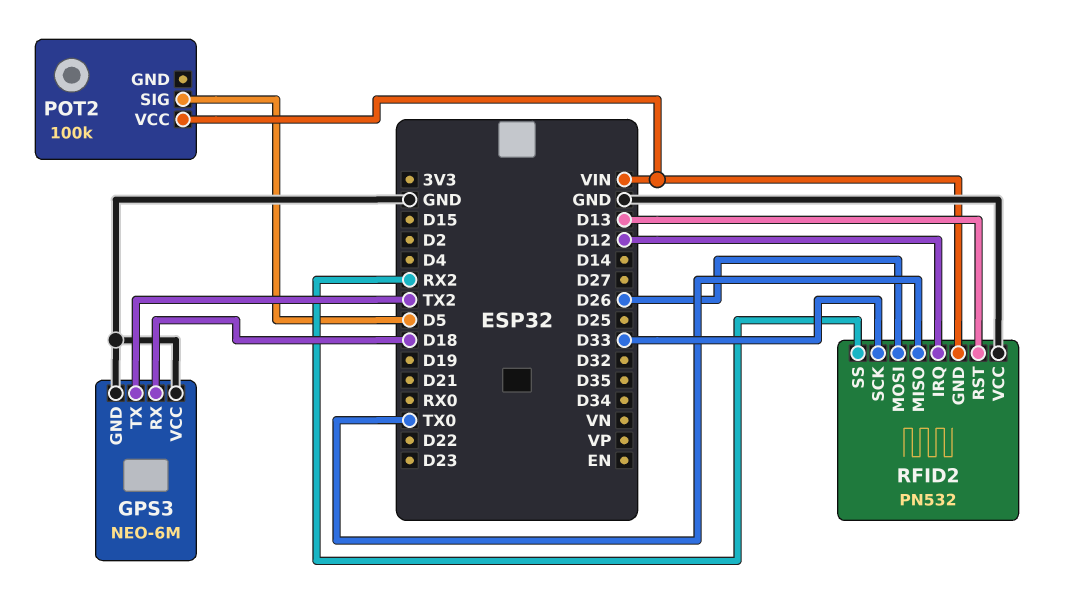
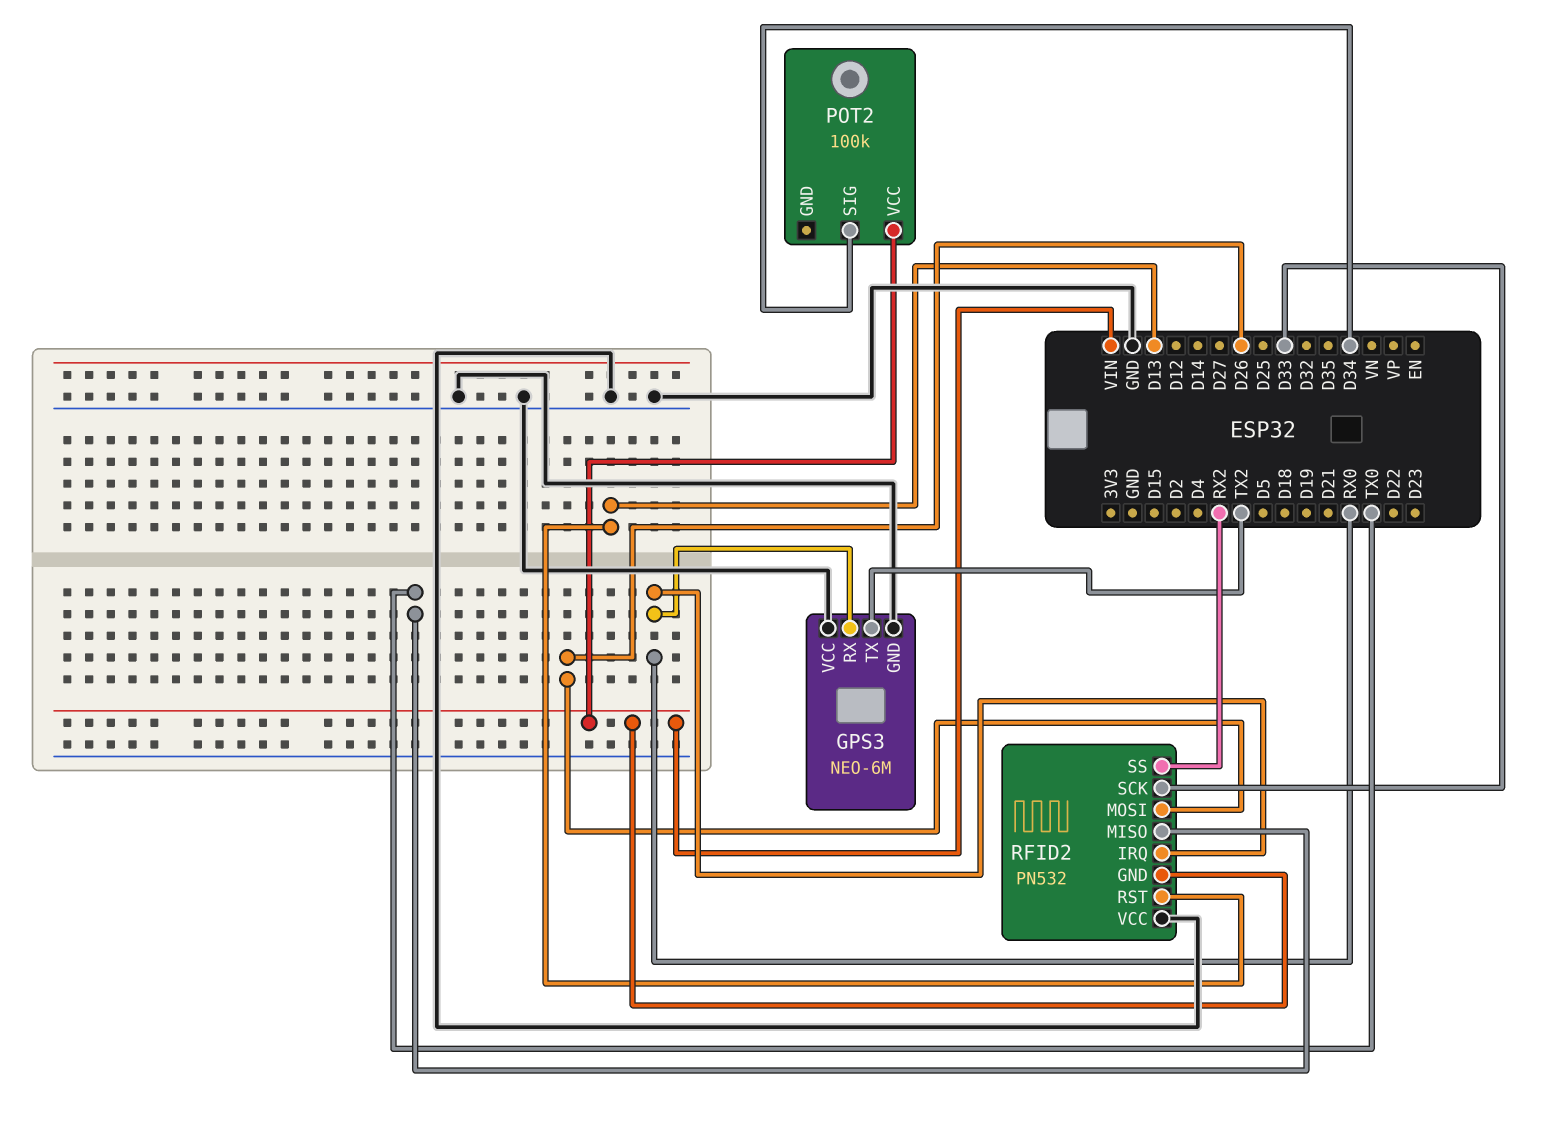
GPS3 pin RX: D18 -> RX0
POT2 pin SIG: D5 -> D34
RFID2 pin IRQ: D12 -> RX0

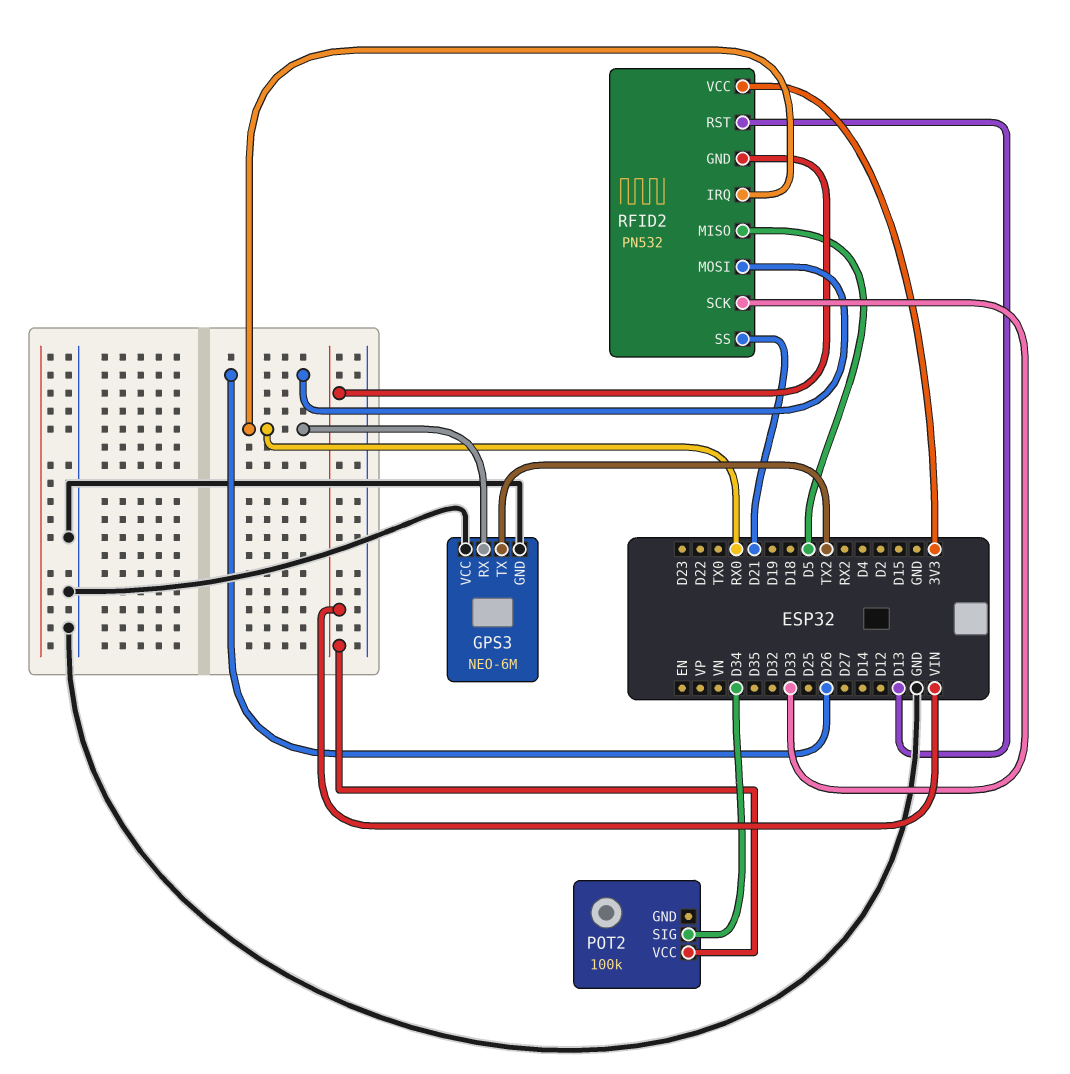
RFID2 pin MISO: TX0 -> D5
RFID2 pin SS: RX2 -> D21
RFID2 pin VCC: GND -> 3V3

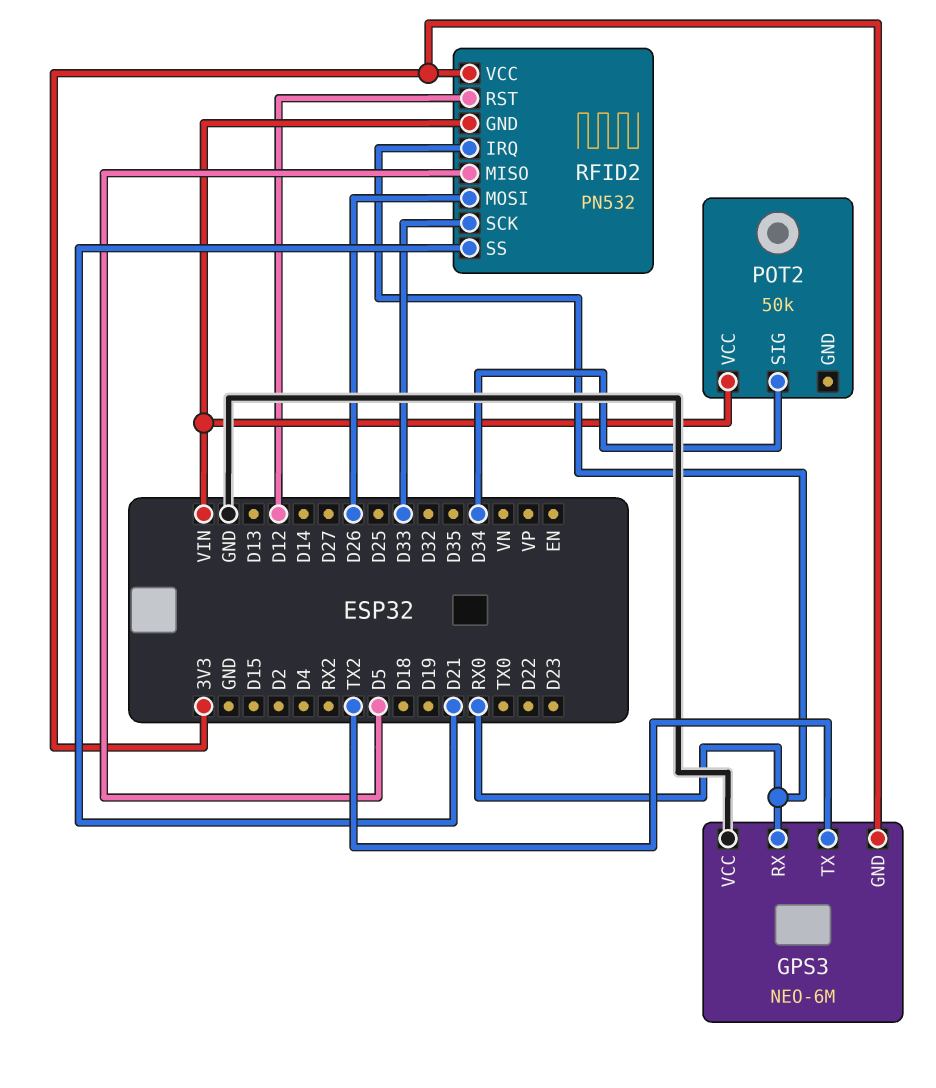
GPS3 pin GND: GND -> 3V3
POT2: 100k -> 50k
RFID2 pin RST: D13 -> D12

